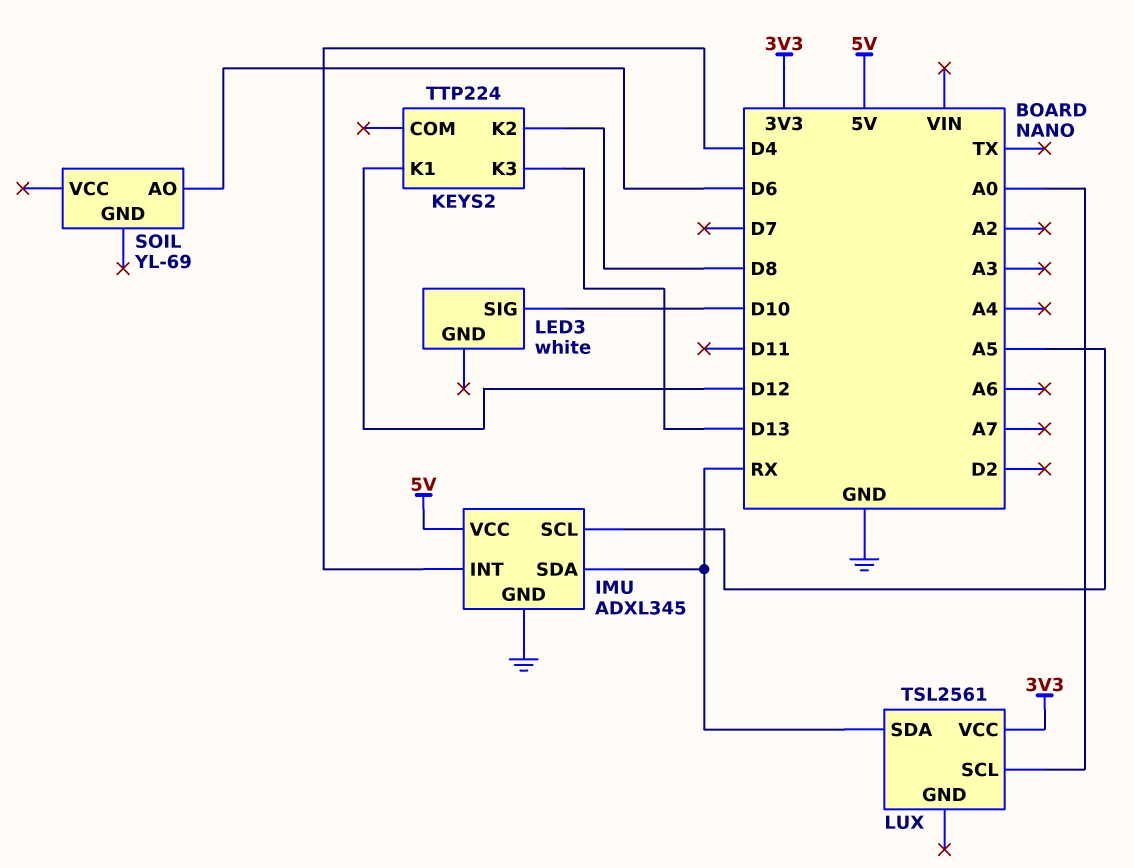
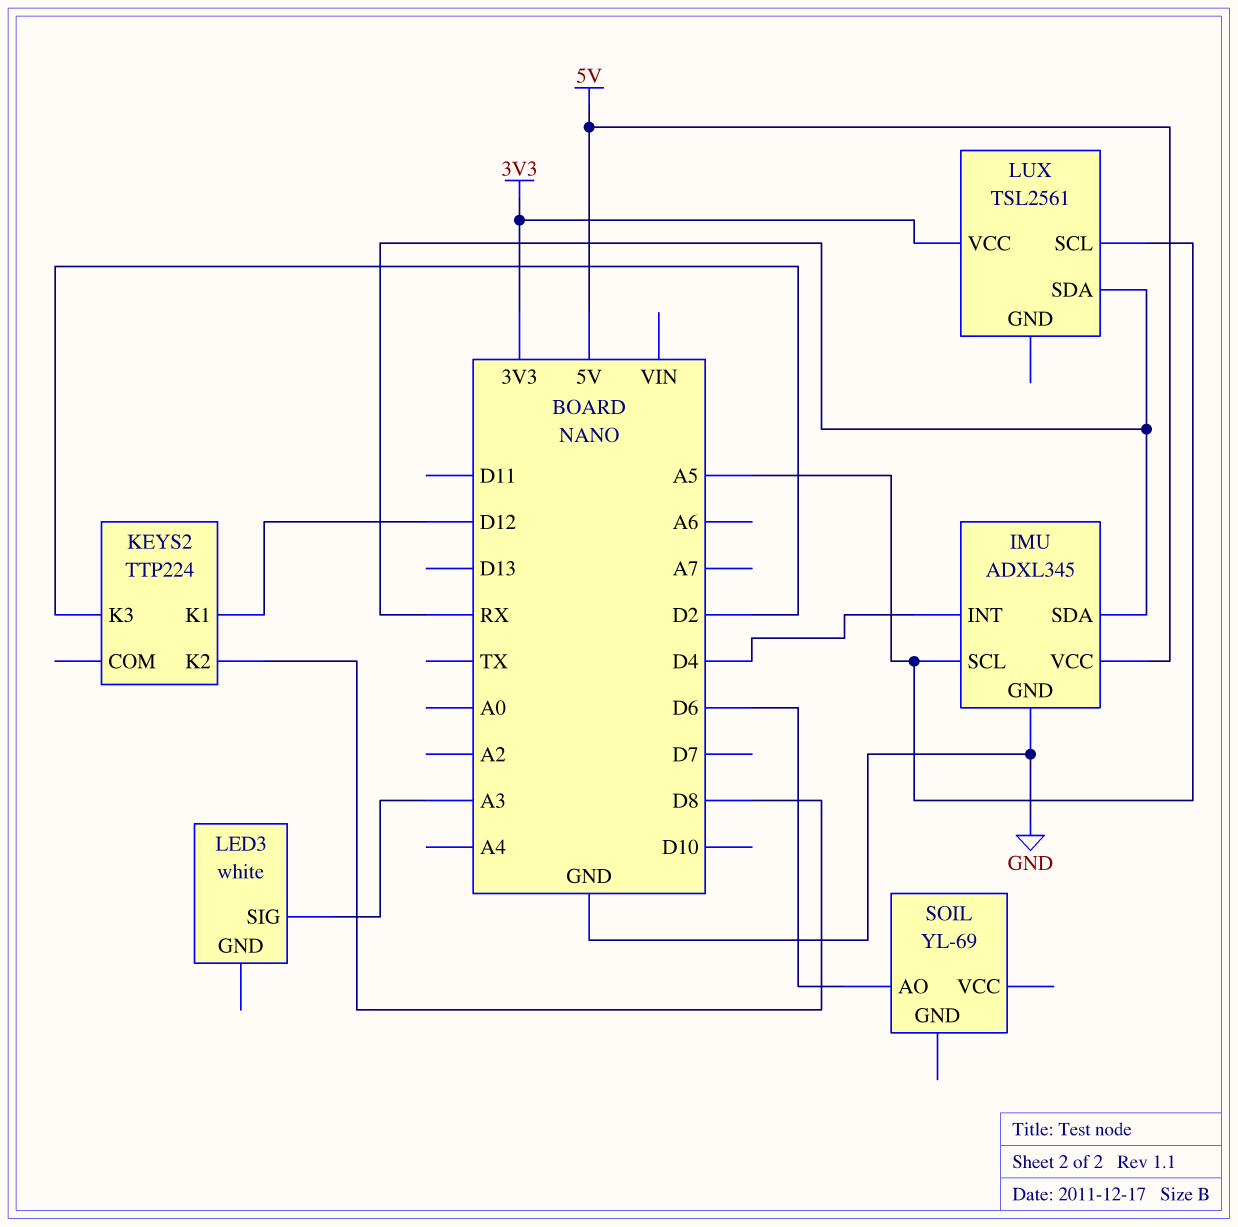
KEYS2 pin K3: D13 -> D2
LED3 pin SIG: D10 -> A3
LUX pin SCL: A0 -> A5

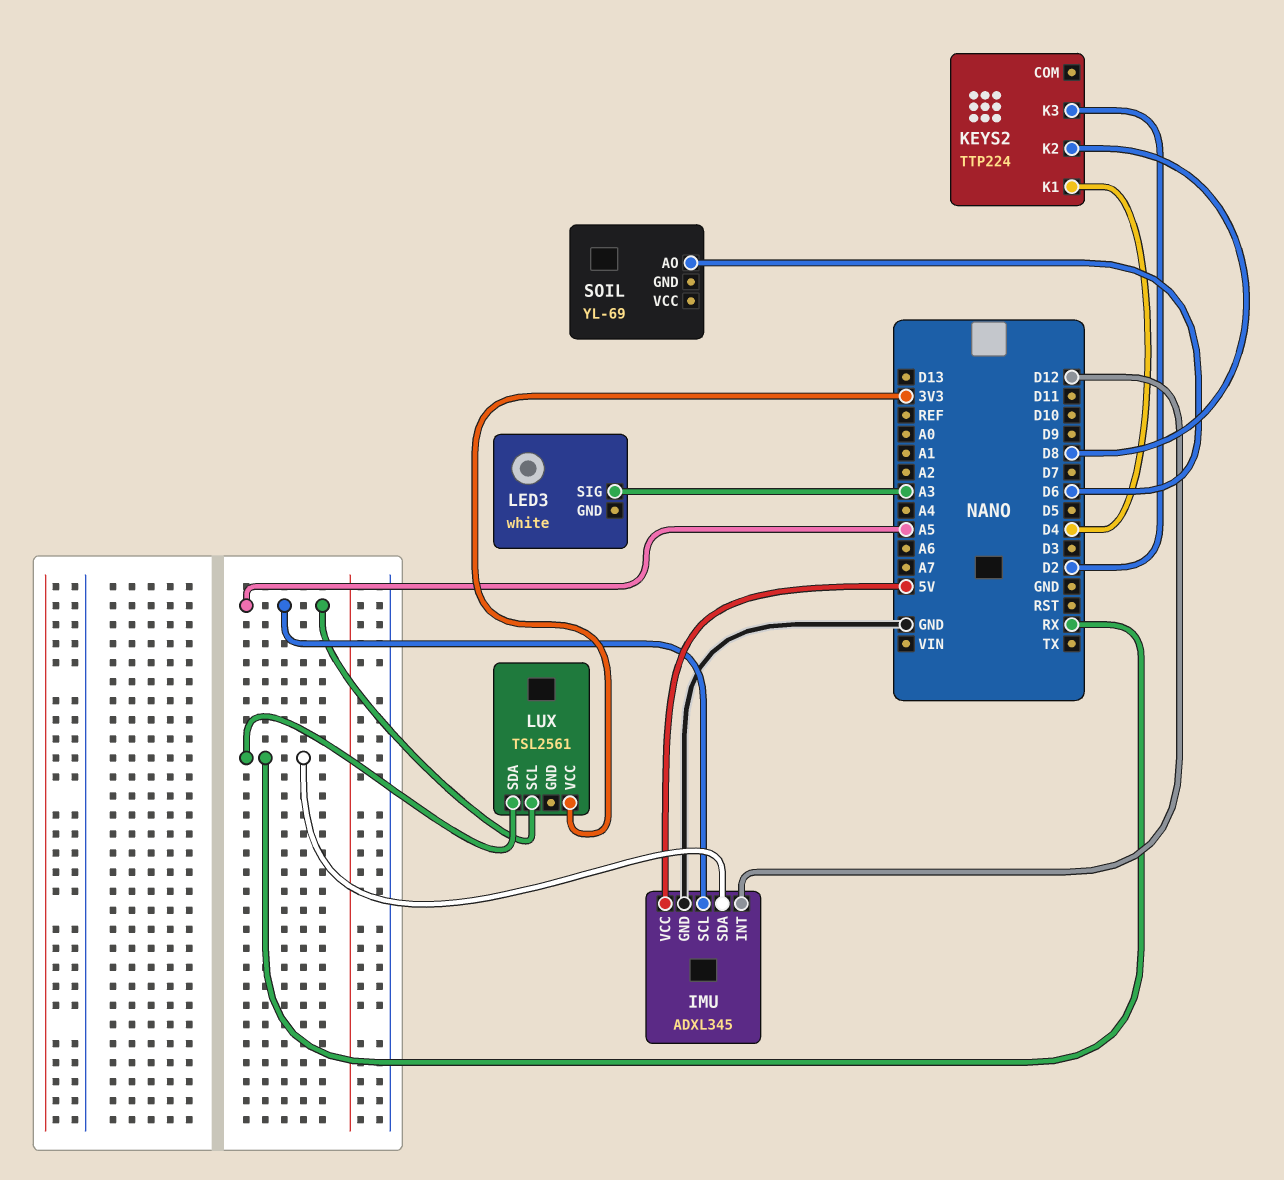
IMU pin INT: D4 -> D12
KEYS2 pin K1: D12 -> D4

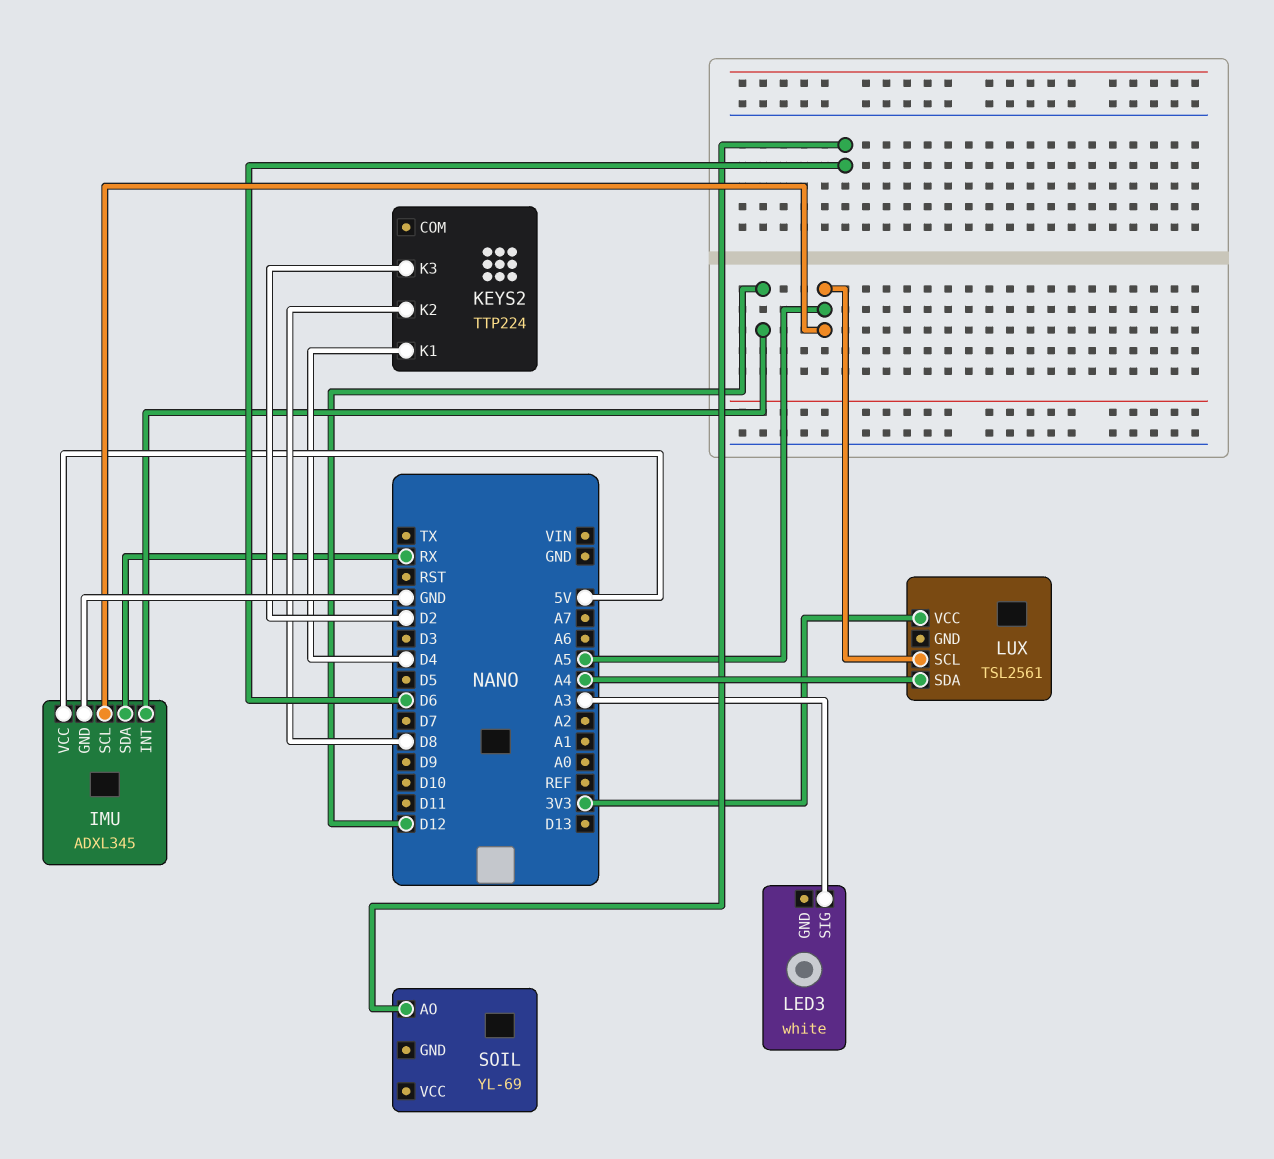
LUX pin SDA: RX -> A4

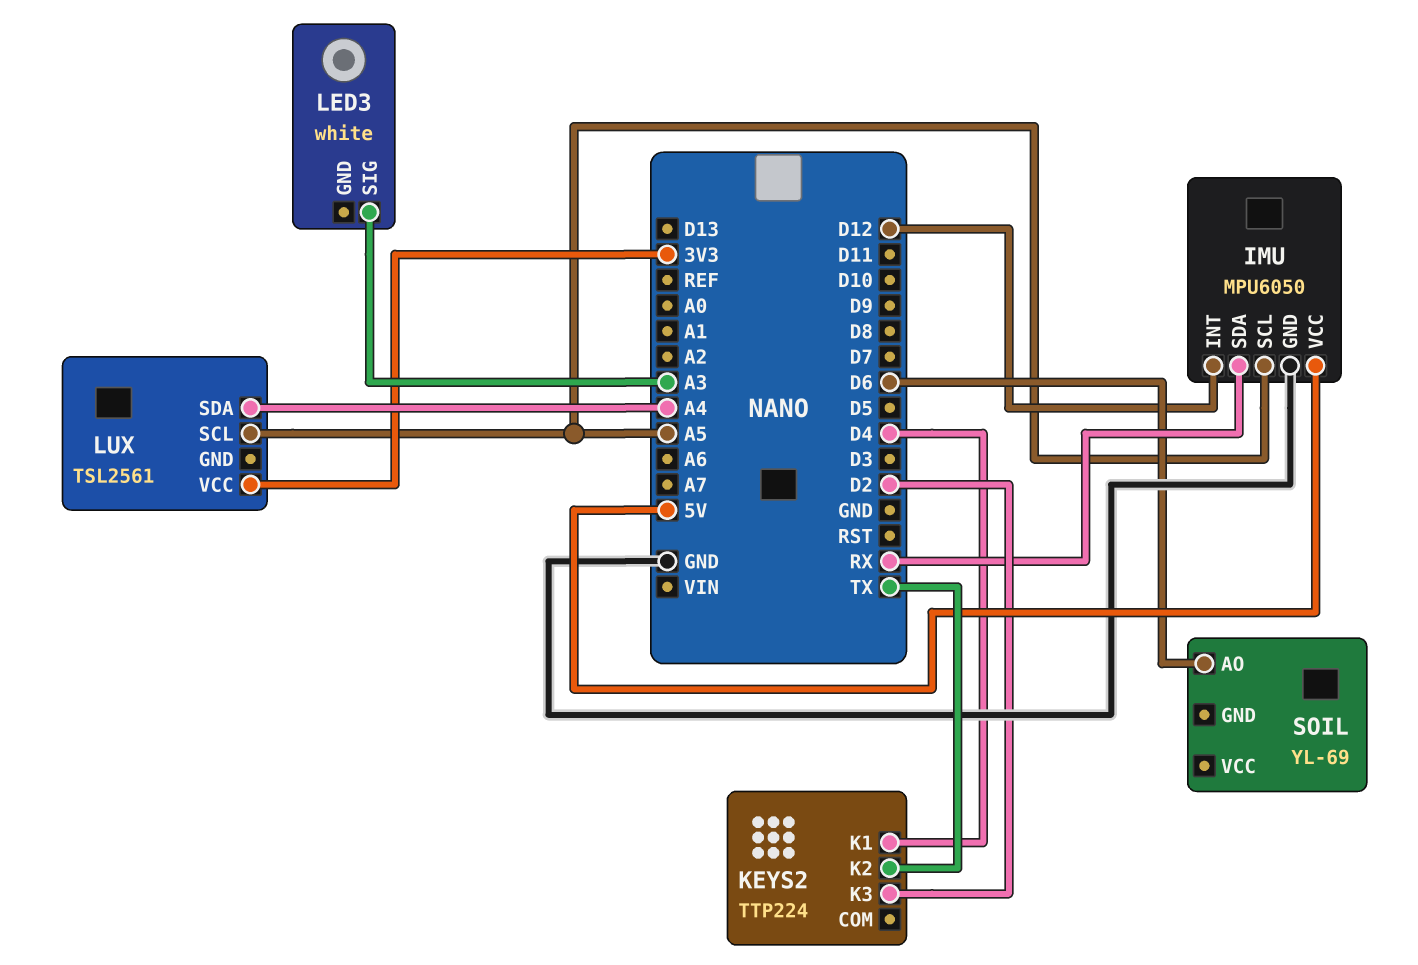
IMU: ADXL345 -> MPU6050
KEYS2 pin K2: D8 -> TX

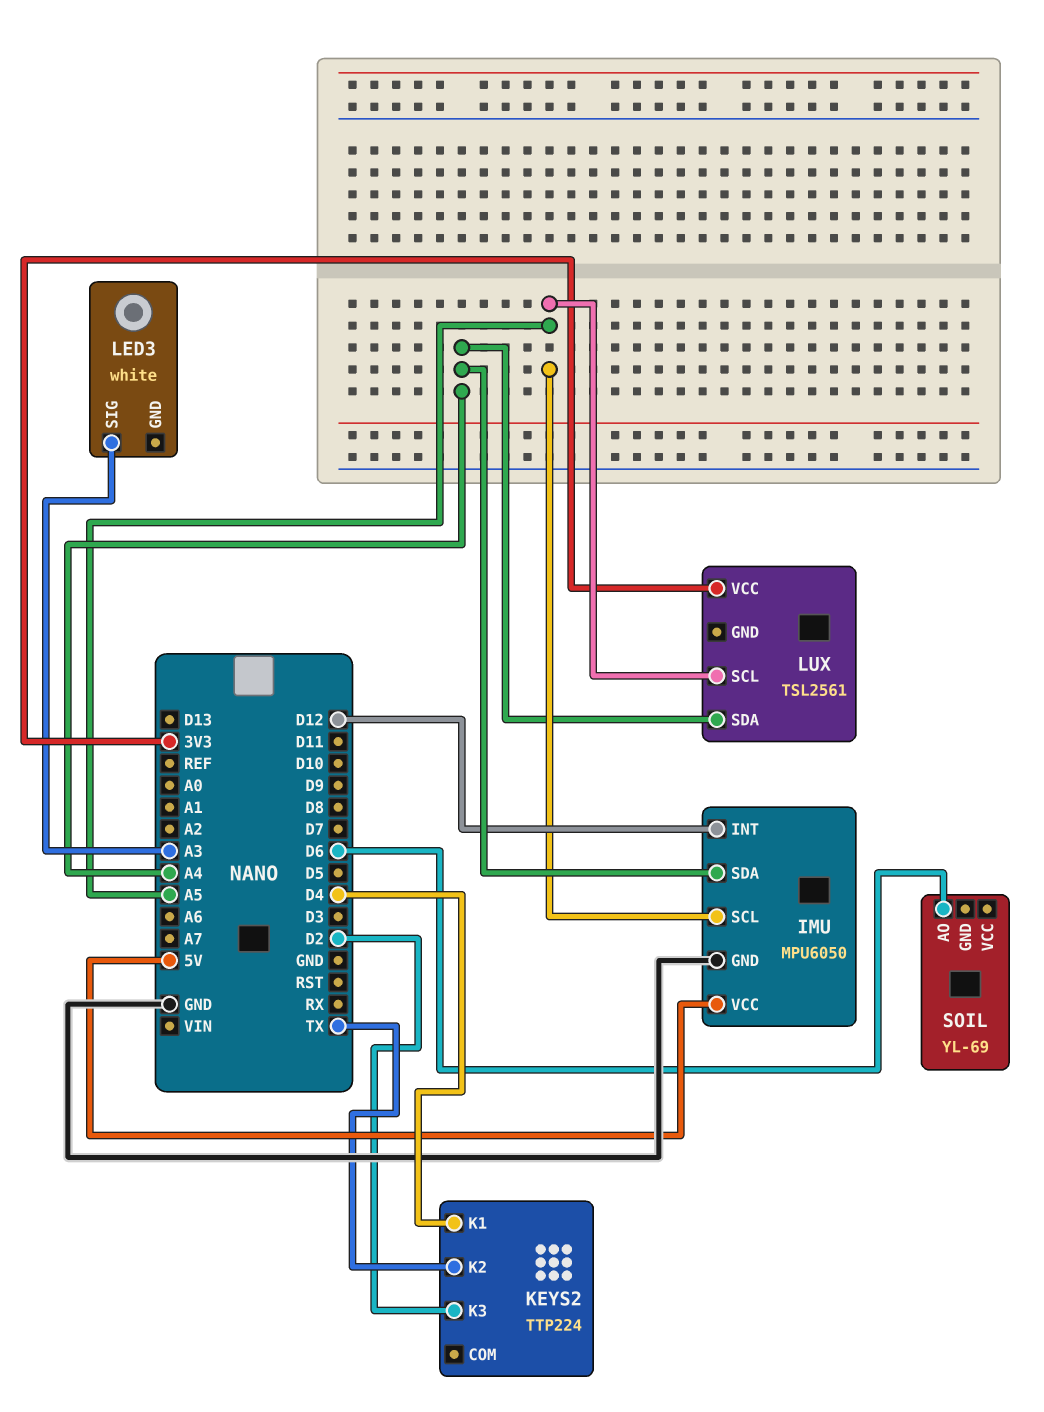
IMU pin SDA: RX -> A4

